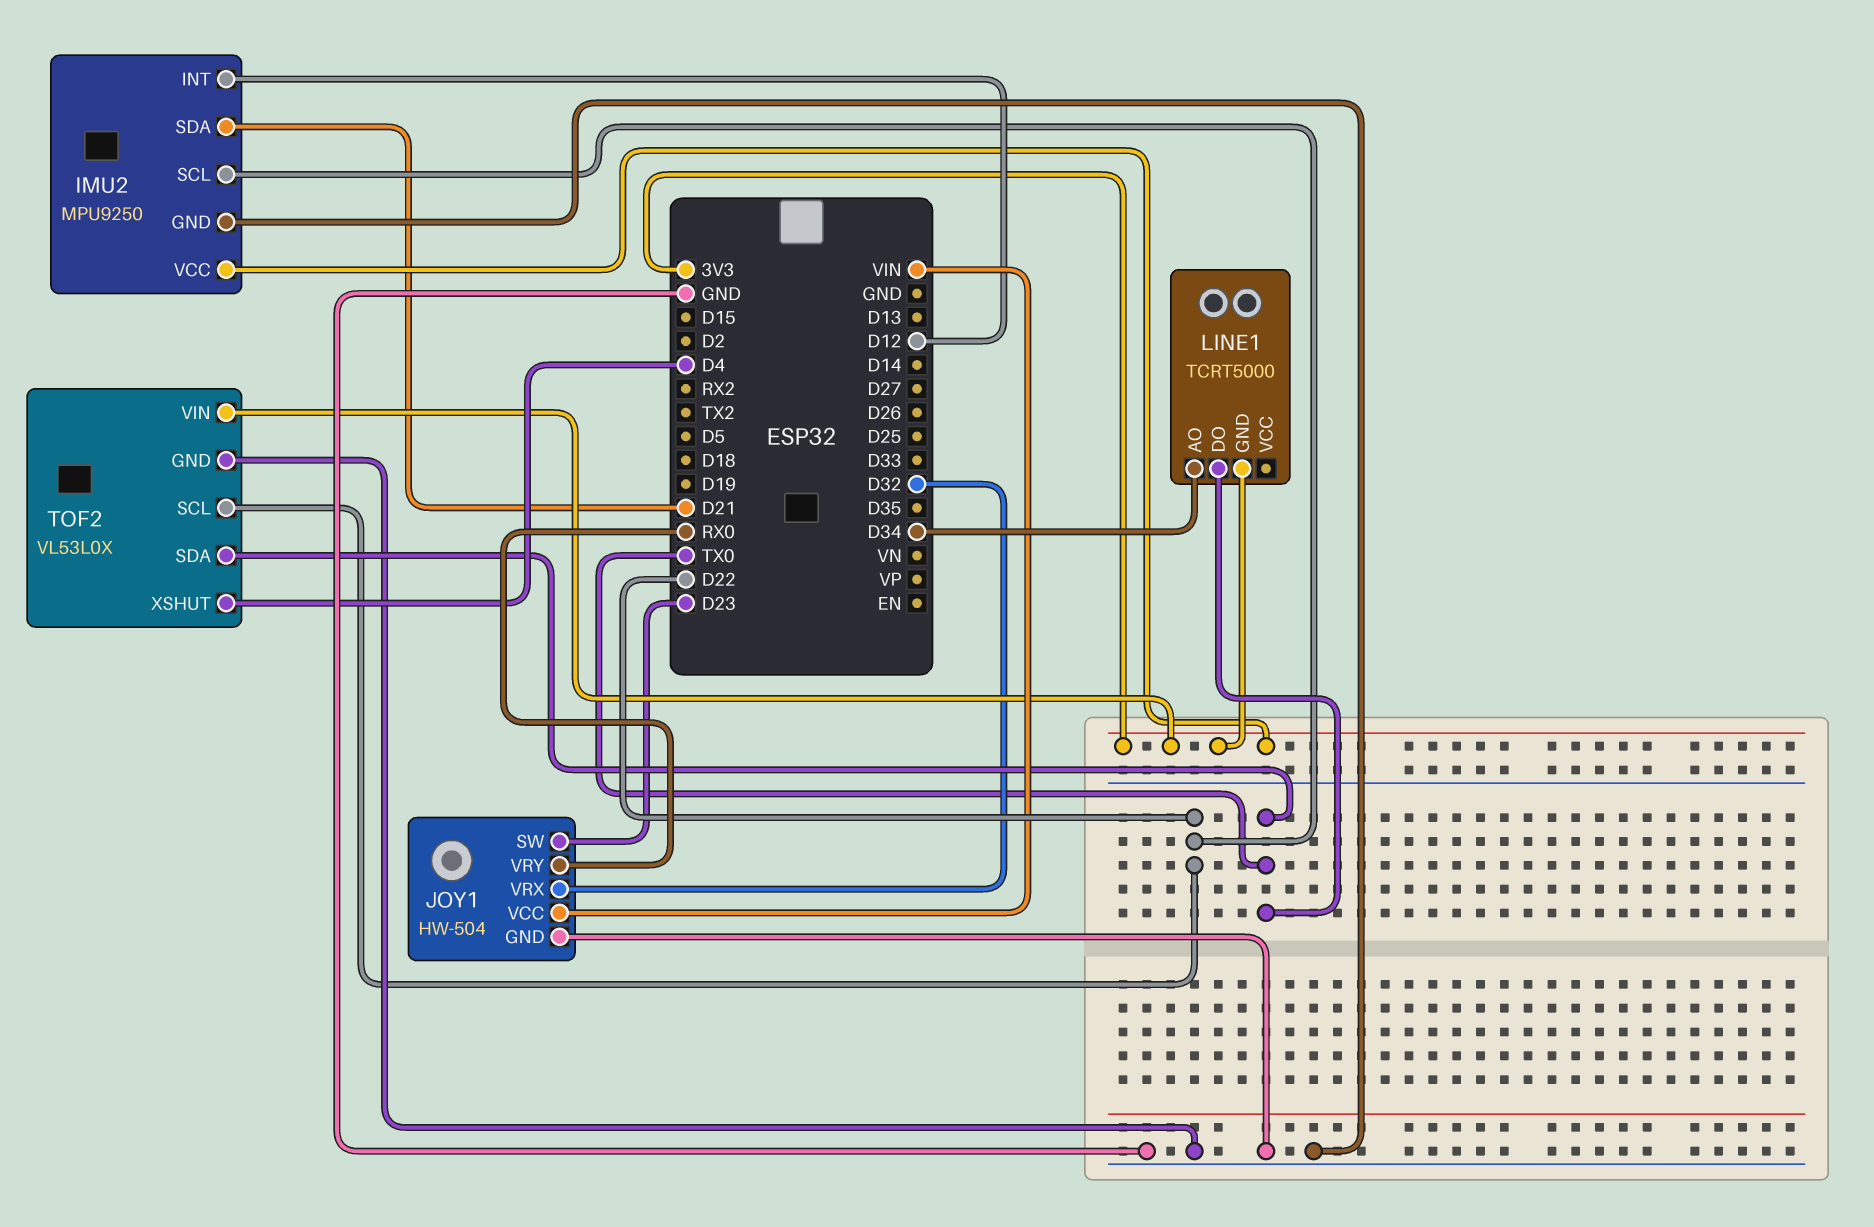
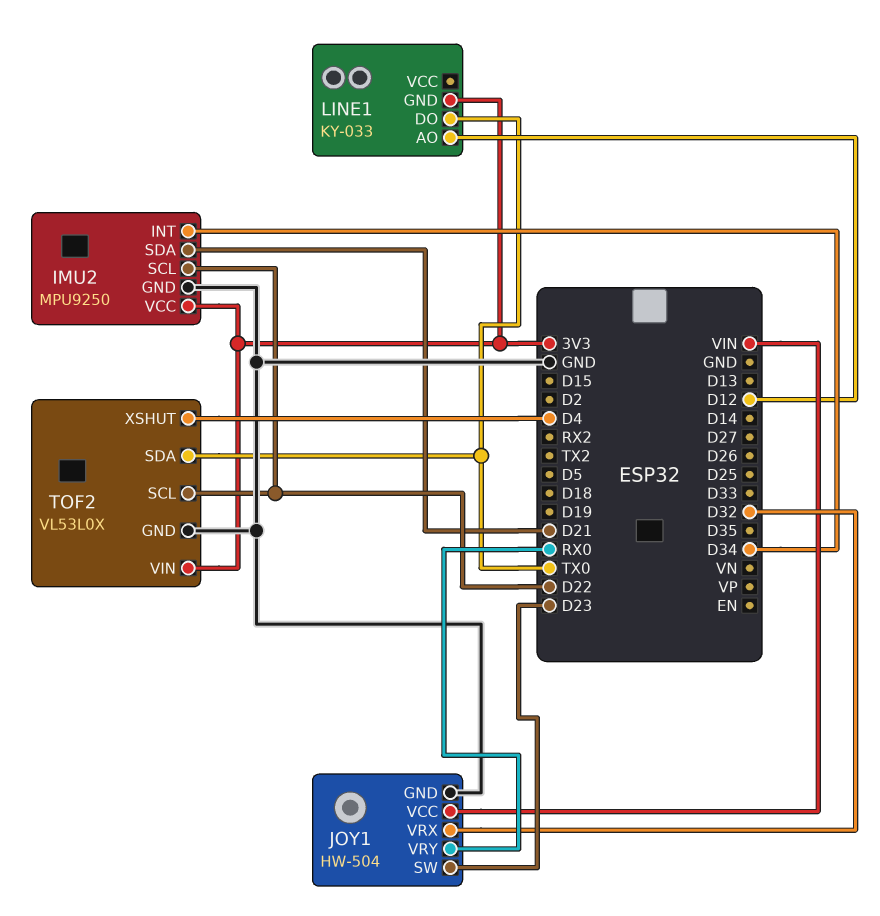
IMU2 pin INT: D12 -> D34
LINE1: TCRT5000 -> KY-033
LINE1 pin AO: D34 -> D12

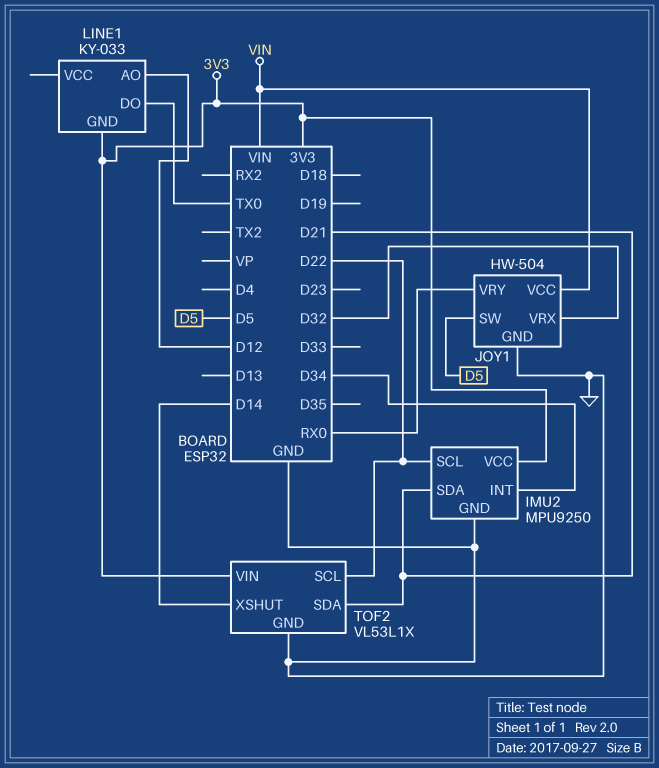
JOY1 pin SW: D23 -> D5
TOF2: VL53L0X -> VL53L1X
TOF2 pin SDA: TX0 -> D21
TOF2 pin XSHUT: D4 -> D14

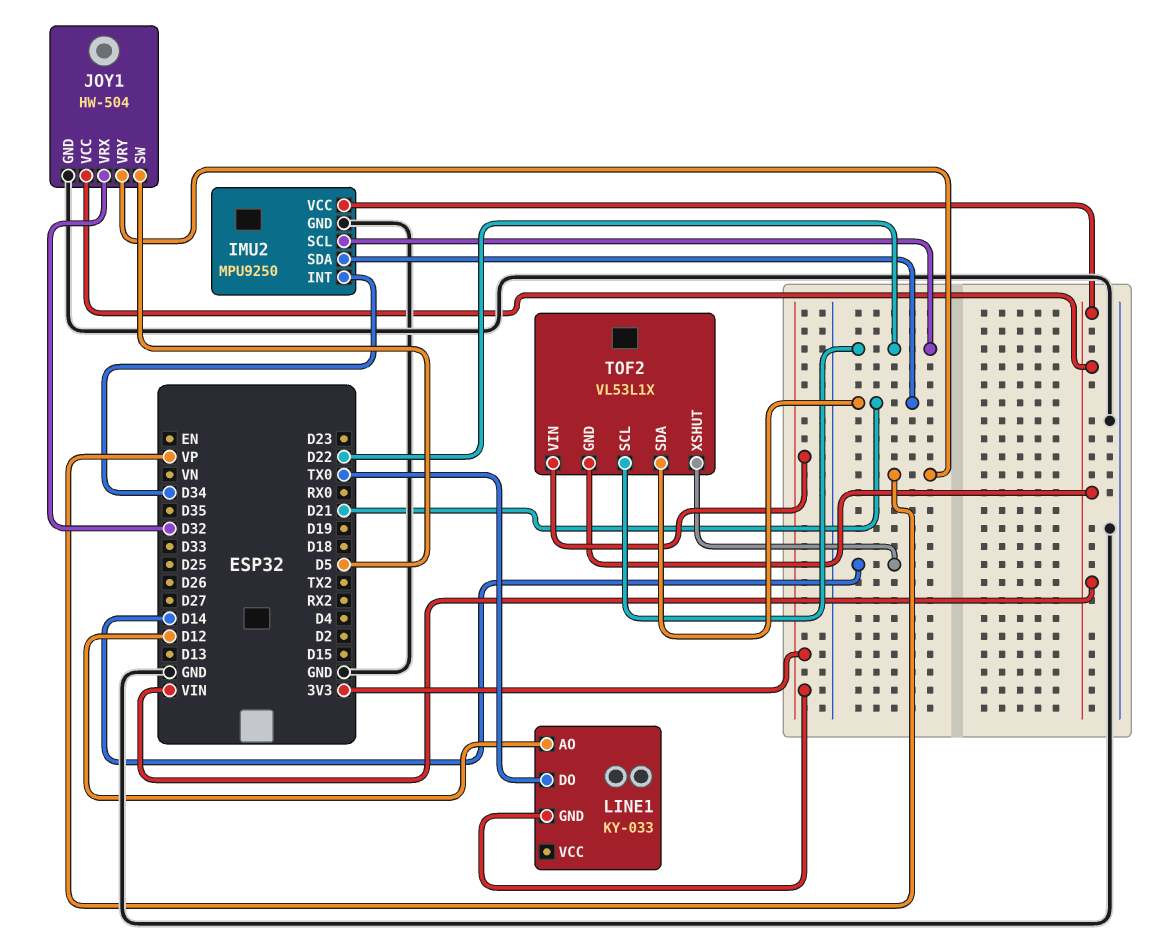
IMU2 pin VCC: 3V3 -> VIN
JOY1 pin VRY: RX0 -> VP
TOF2 pin GND: GND -> VIN

